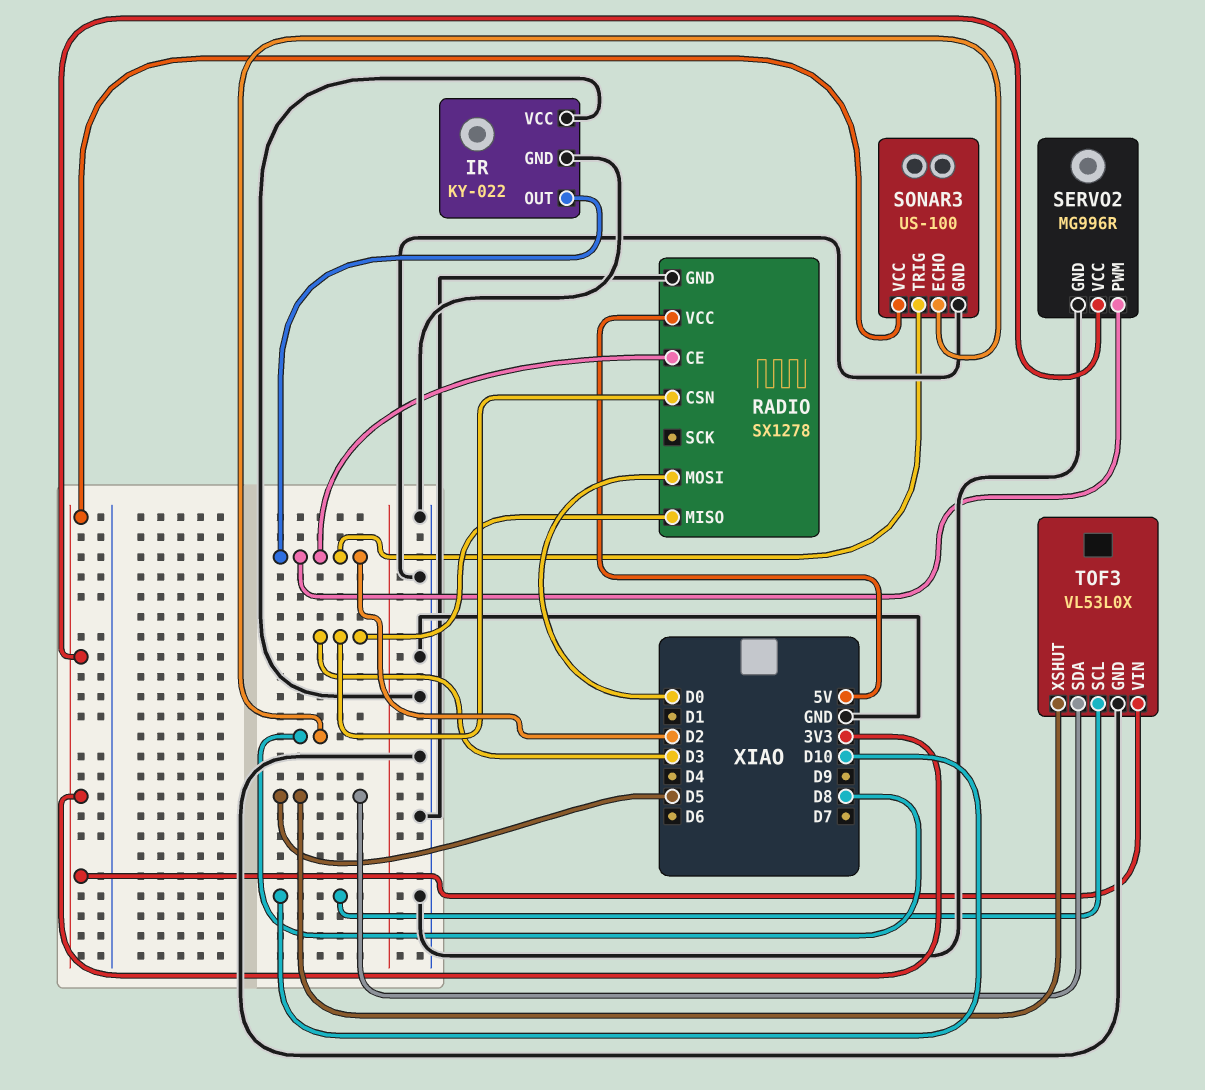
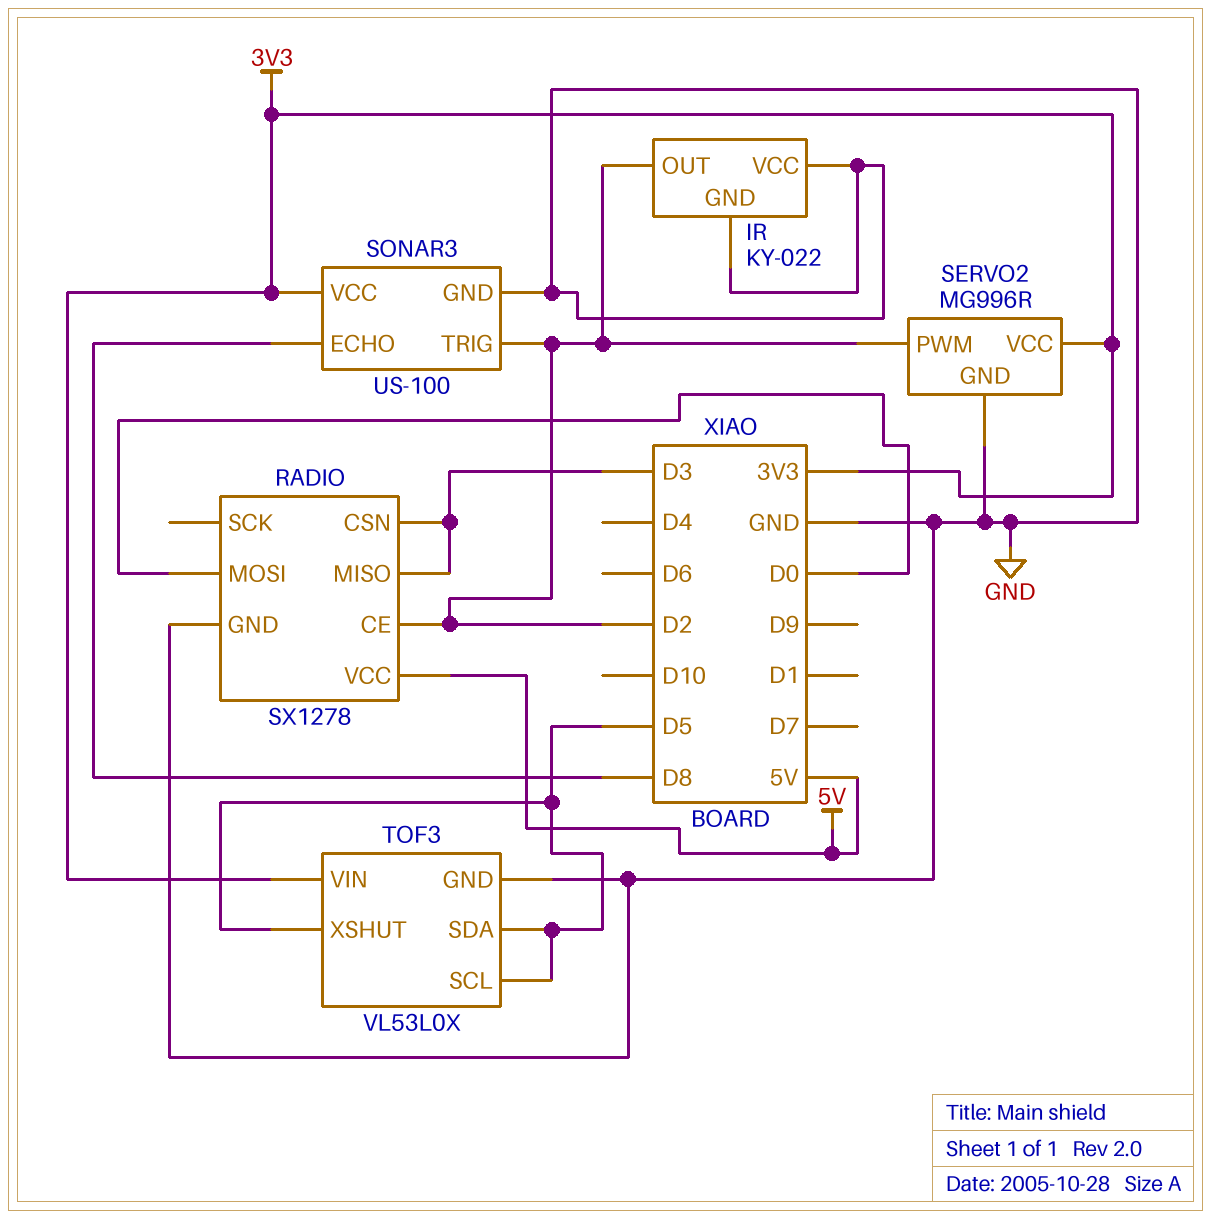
TOF3 pin SCL: D10 -> D5

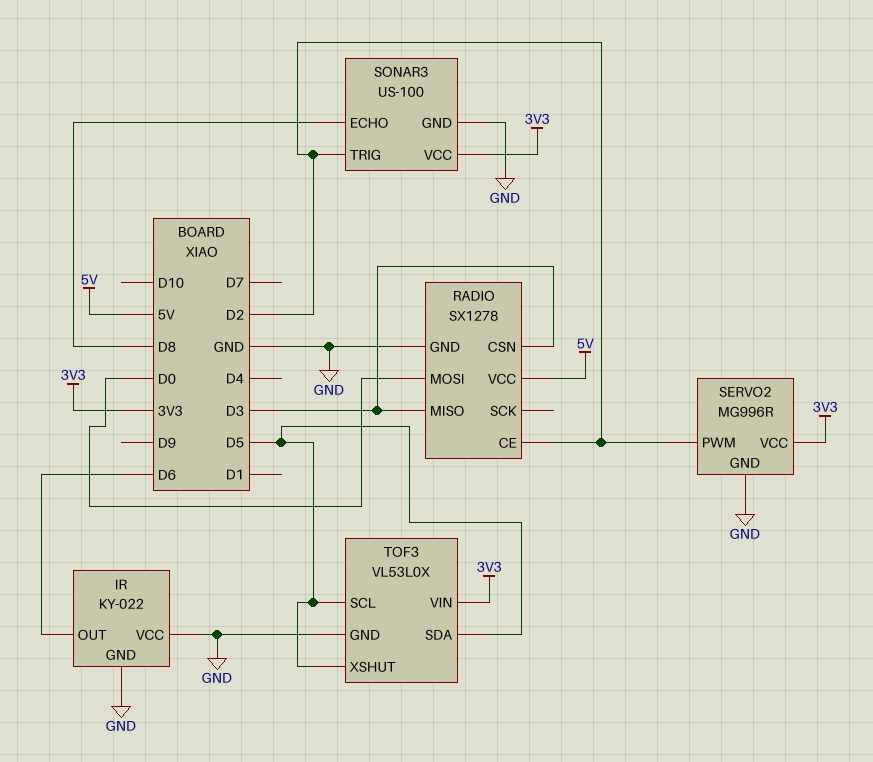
IR pin OUT: D2 -> D6

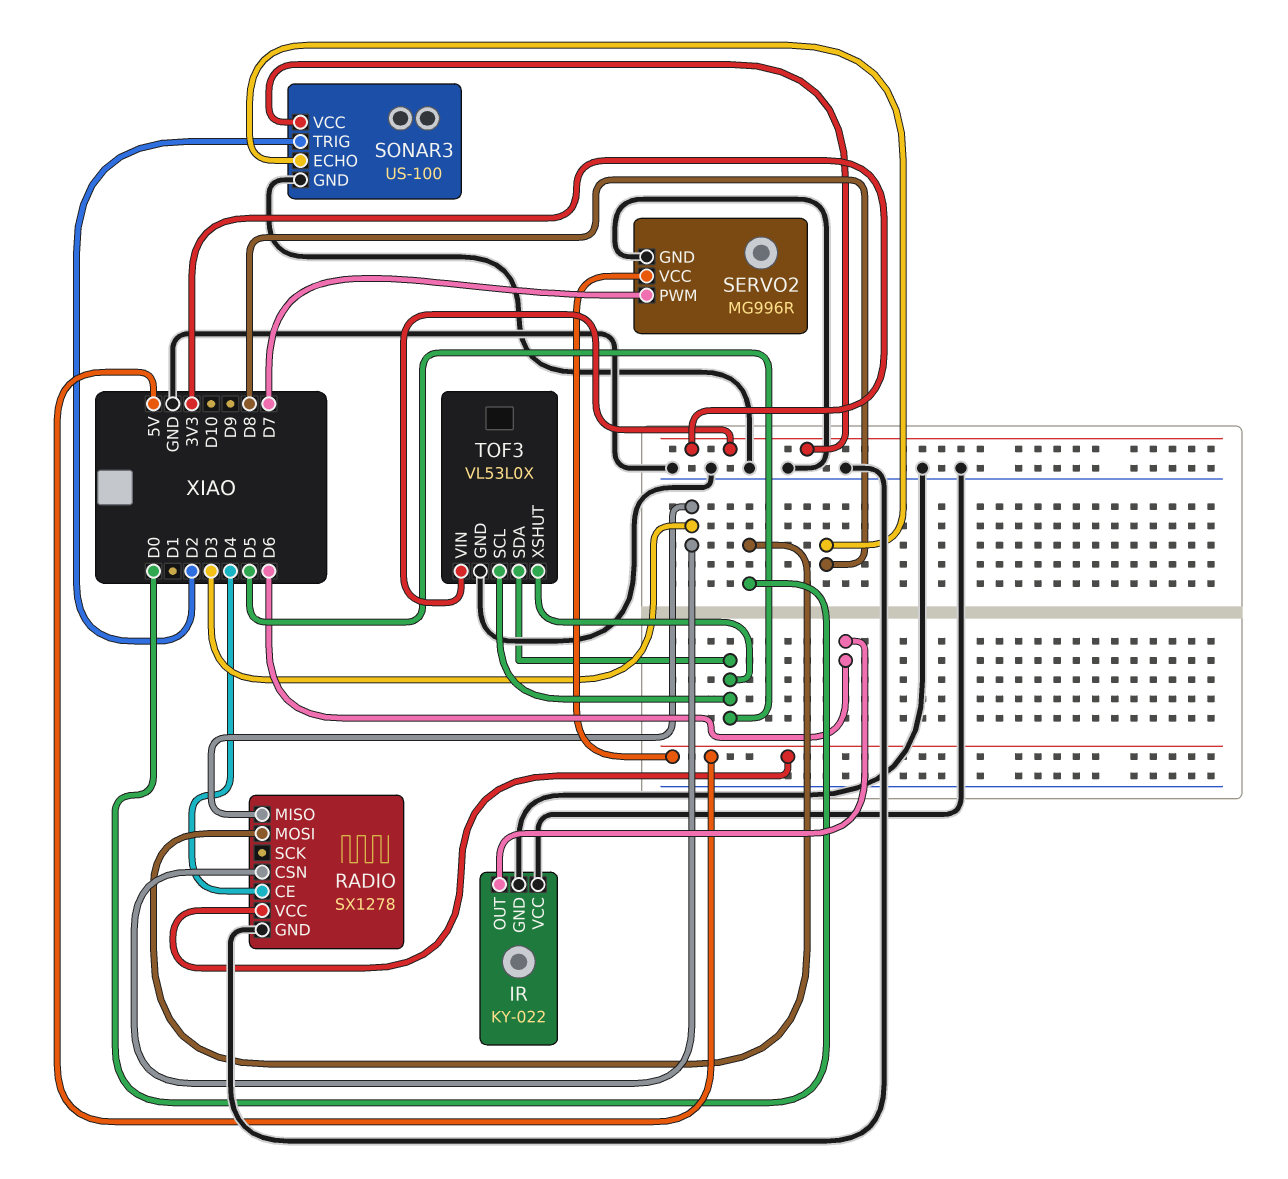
RADIO pin CE: D2 -> D4
SERVO2 pin PWM: D2 -> D7
SERVO2 pin VCC: 3V3 -> 5V

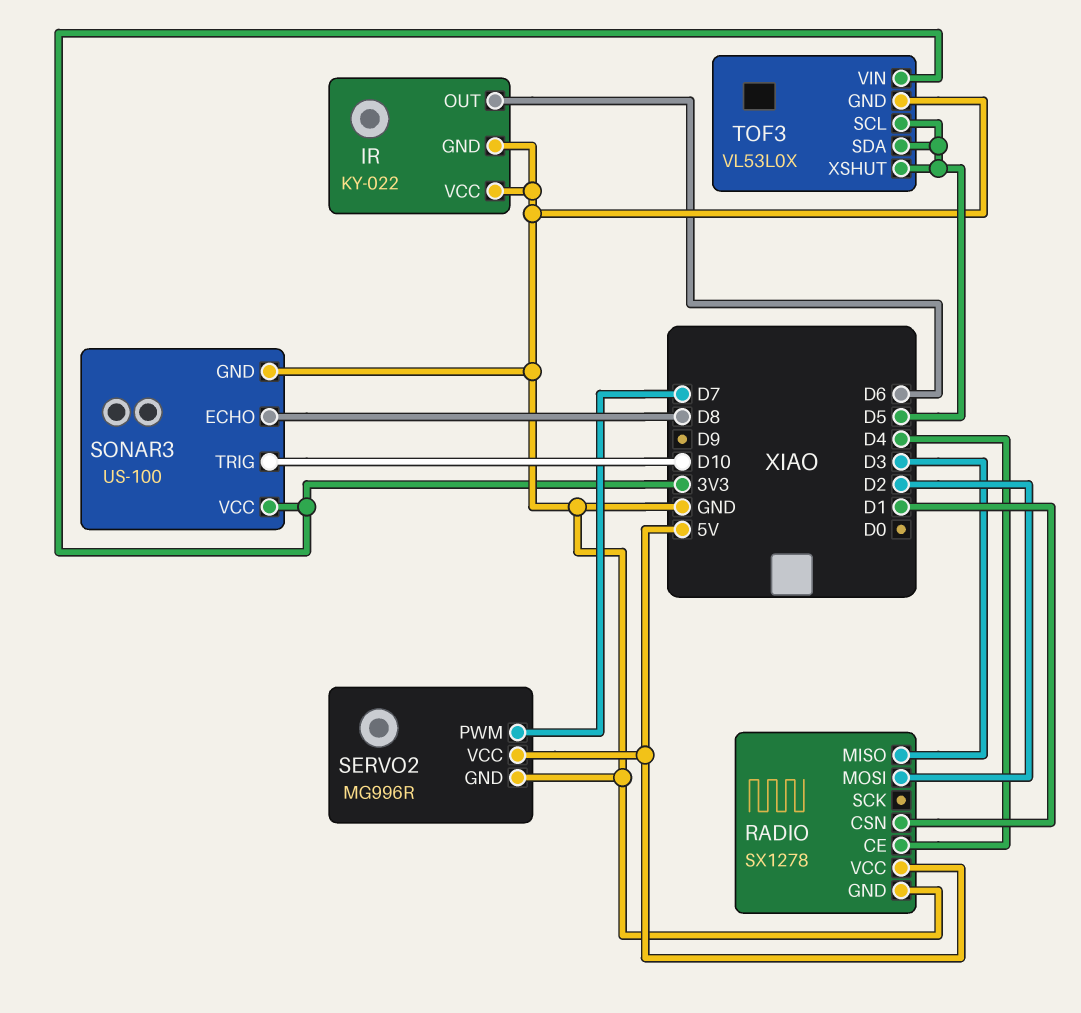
RADIO pin CSN: D3 -> D1
RADIO pin MOSI: D0 -> D2
SONAR3 pin TRIG: D2 -> D10

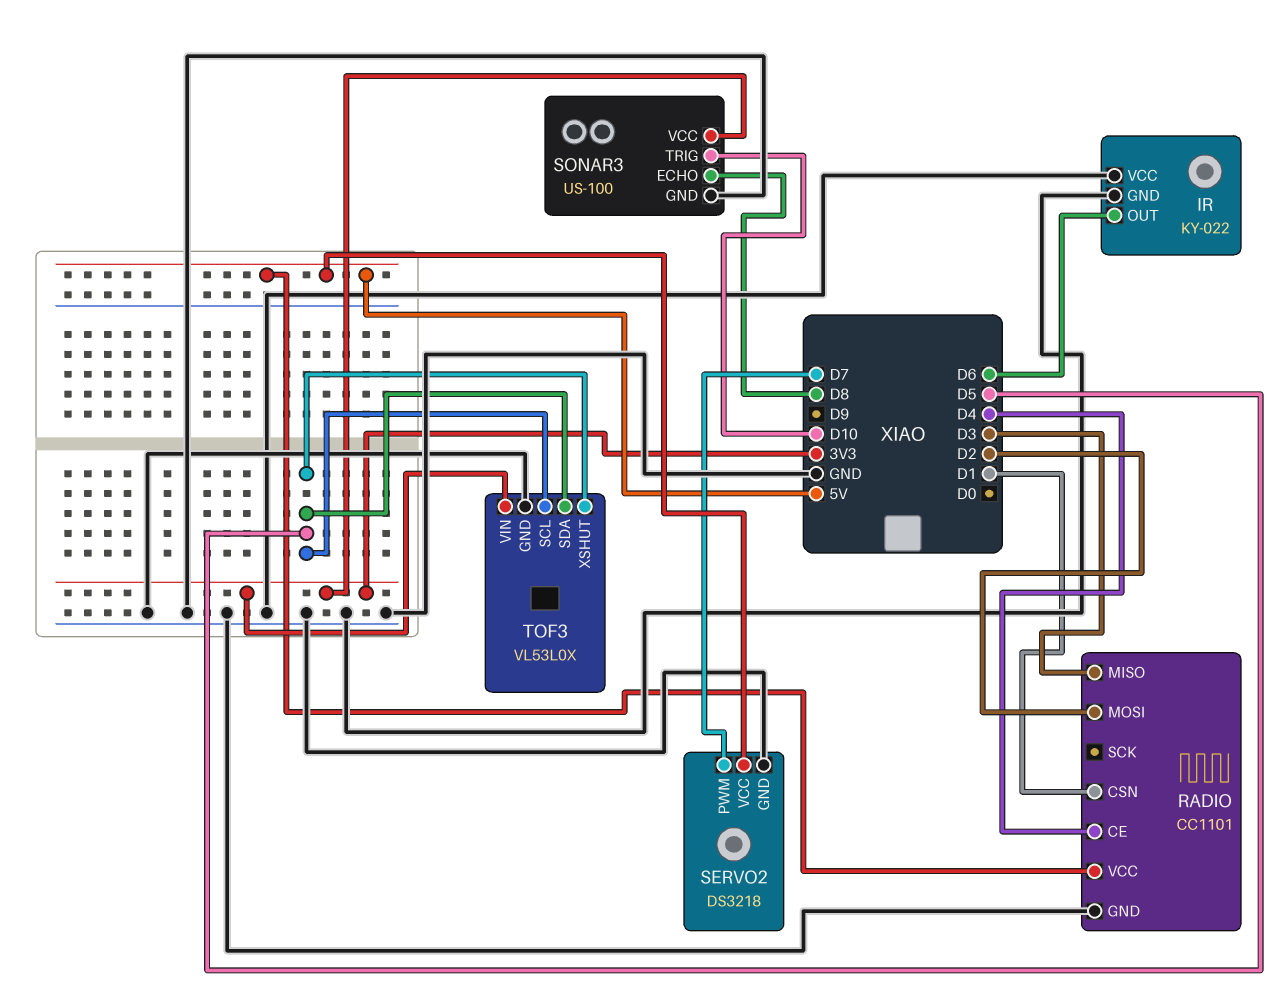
RADIO: SX1278 -> CC1101
SERVO2: MG996R -> DS3218

